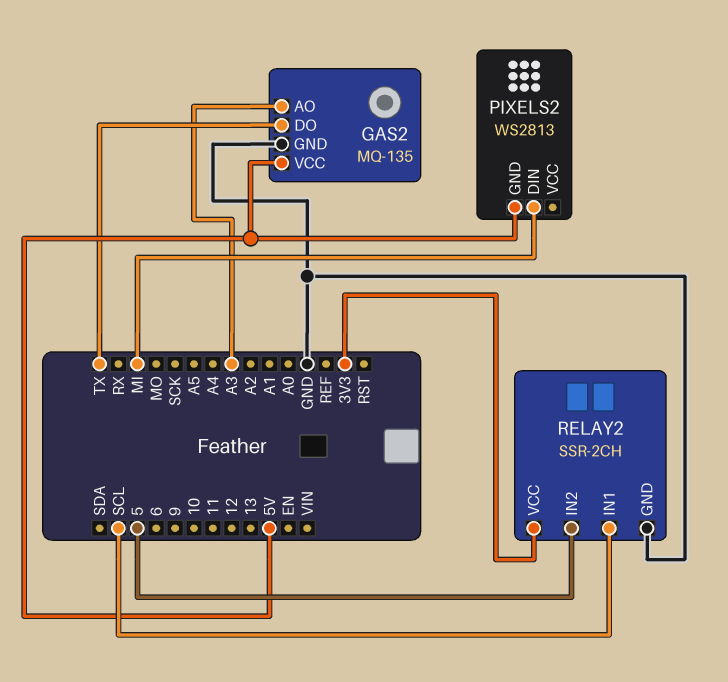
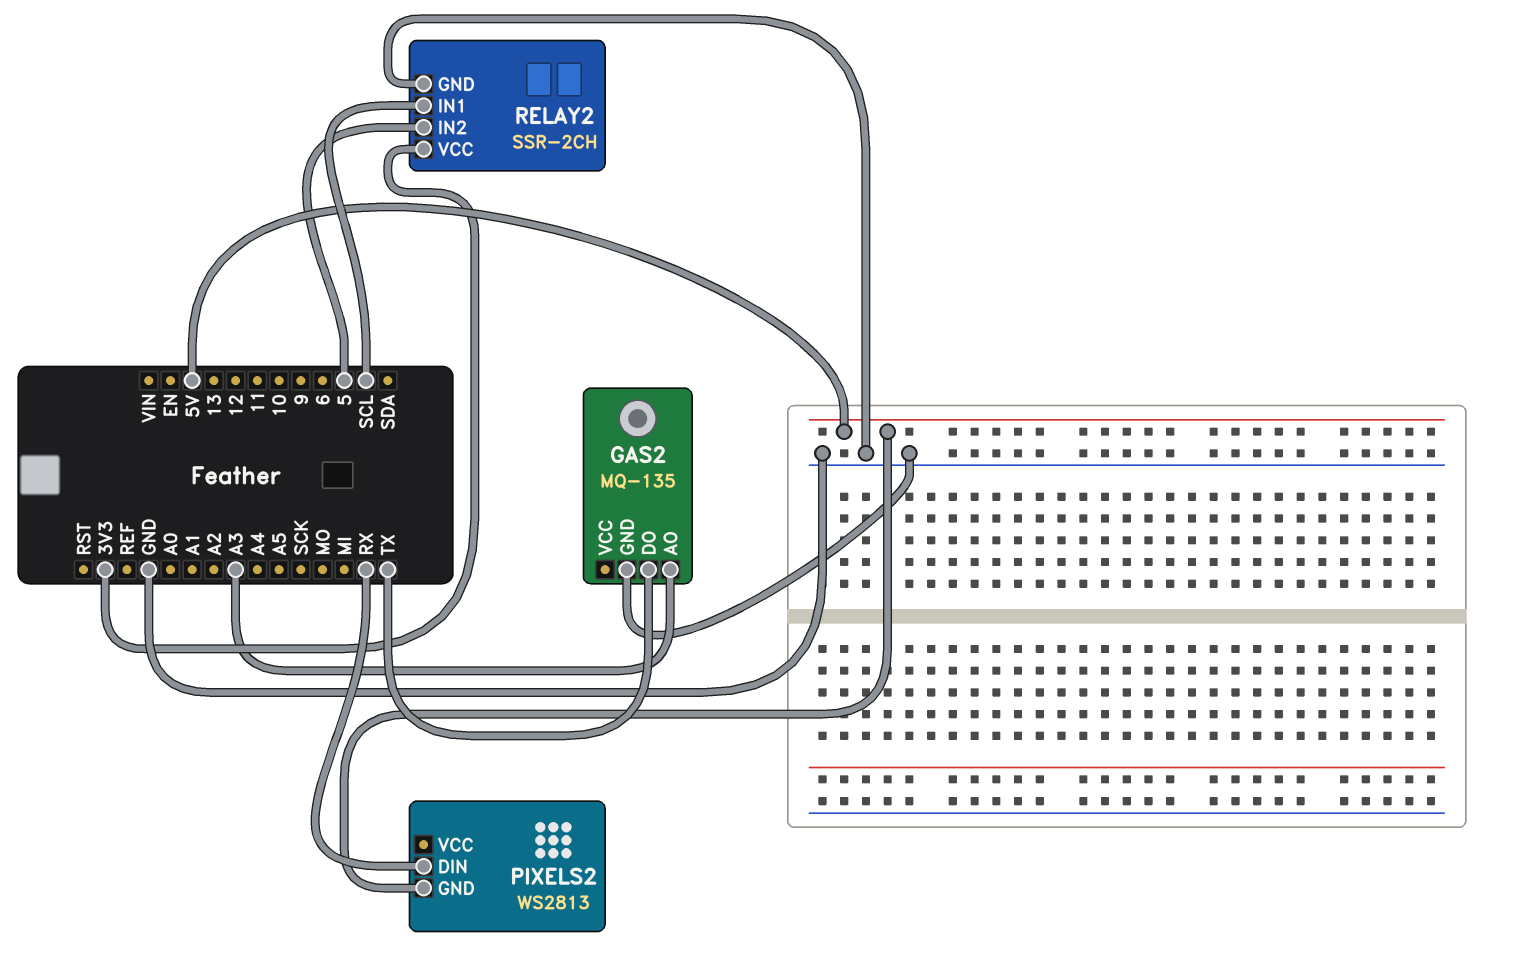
GAS2 pin VCC: 5V -> none
PIXELS2 pin DIN: MI -> RX

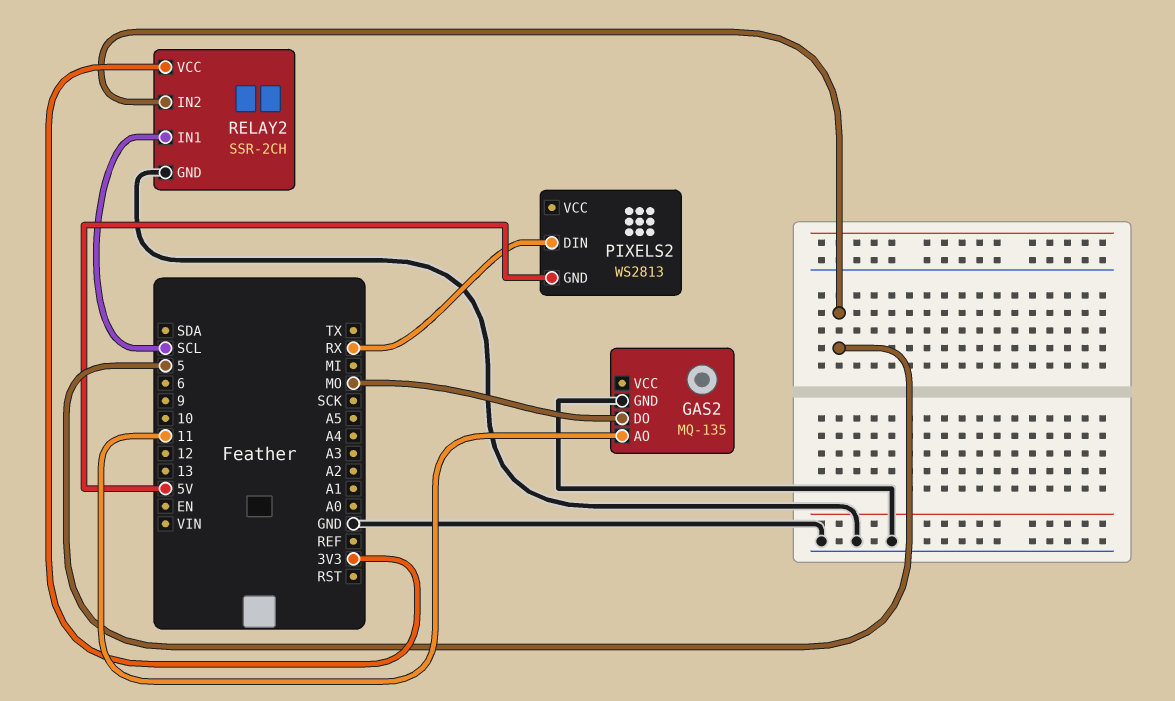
GAS2 pin AO: A3 -> 11
GAS2 pin DO: TX -> MO

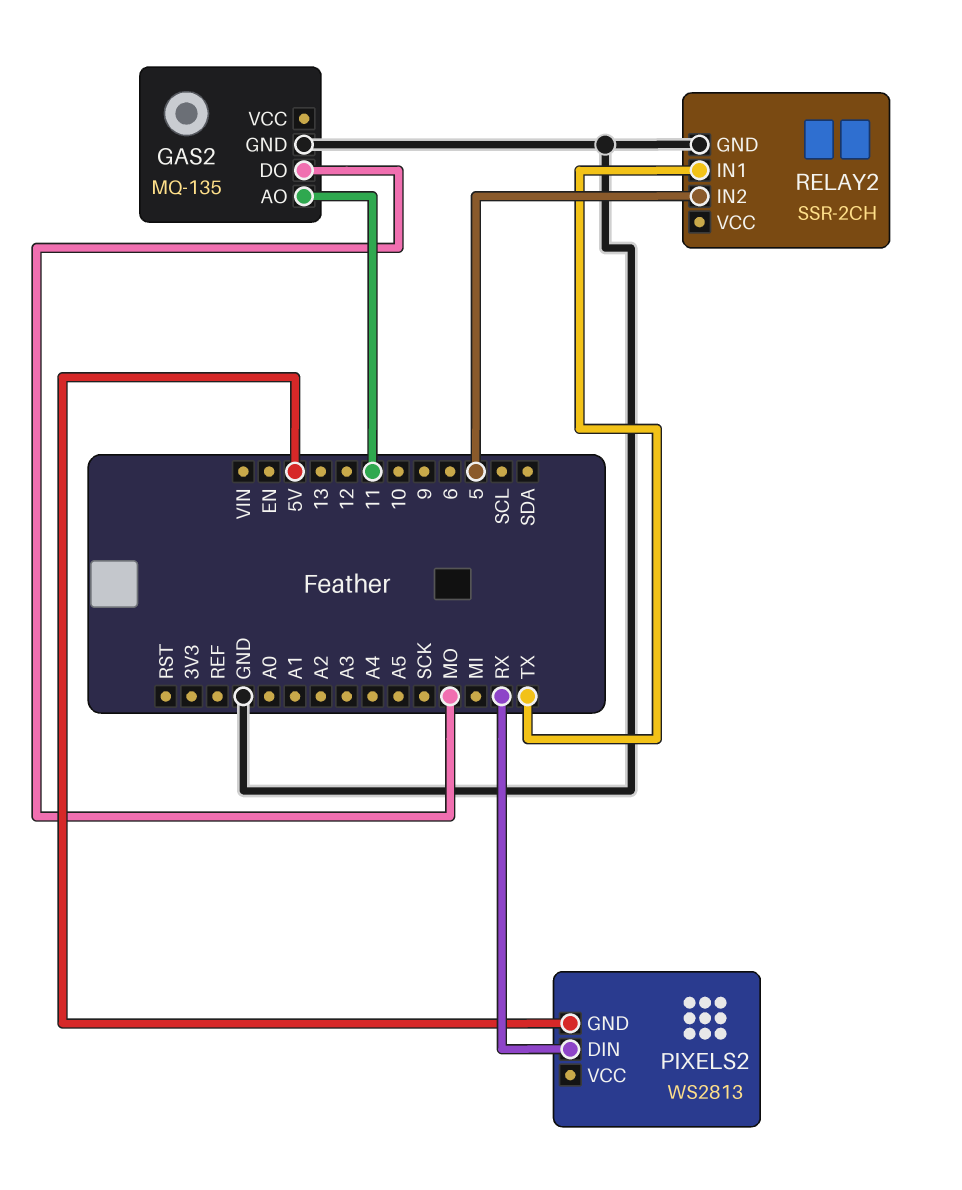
RELAY2 pin IN1: SCL -> TX
RELAY2 pin VCC: 3V3 -> none

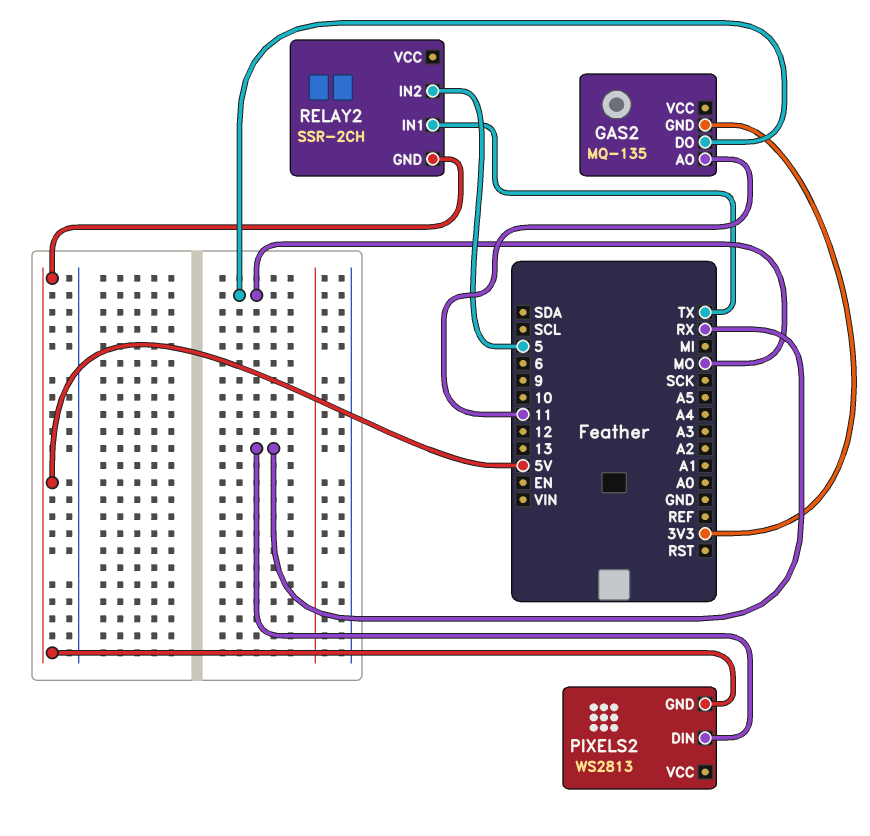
GAS2 pin GND: GND -> 3V3
RELAY2 pin GND: GND -> 5V

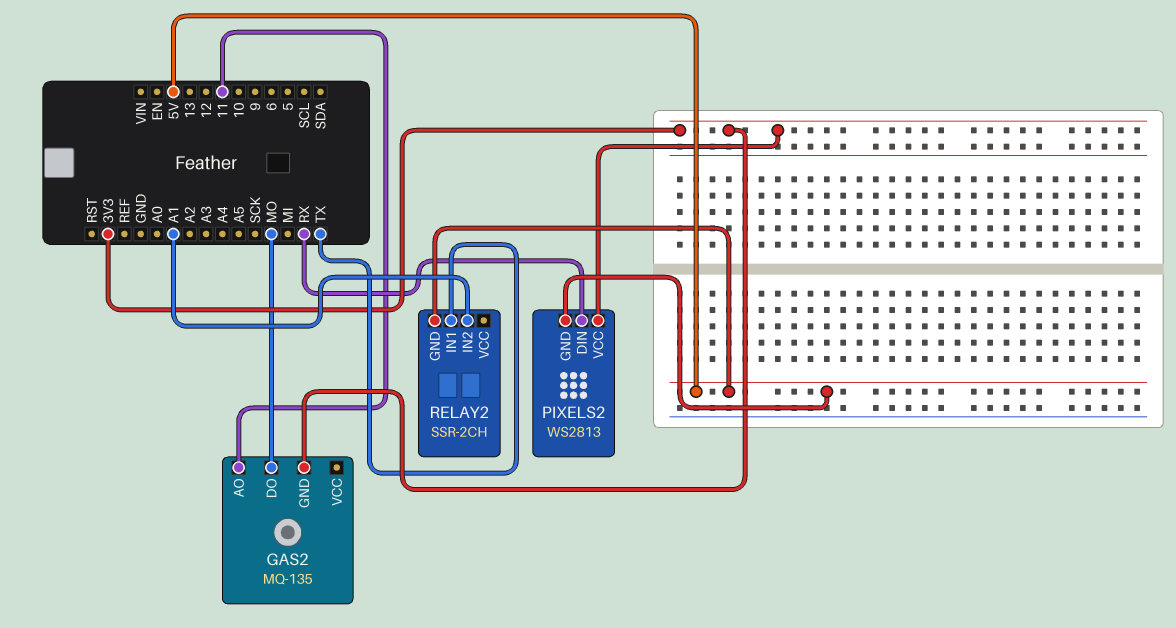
PIXELS2 pin VCC: none -> 3V3
RELAY2 pin IN2: 5 -> A1

